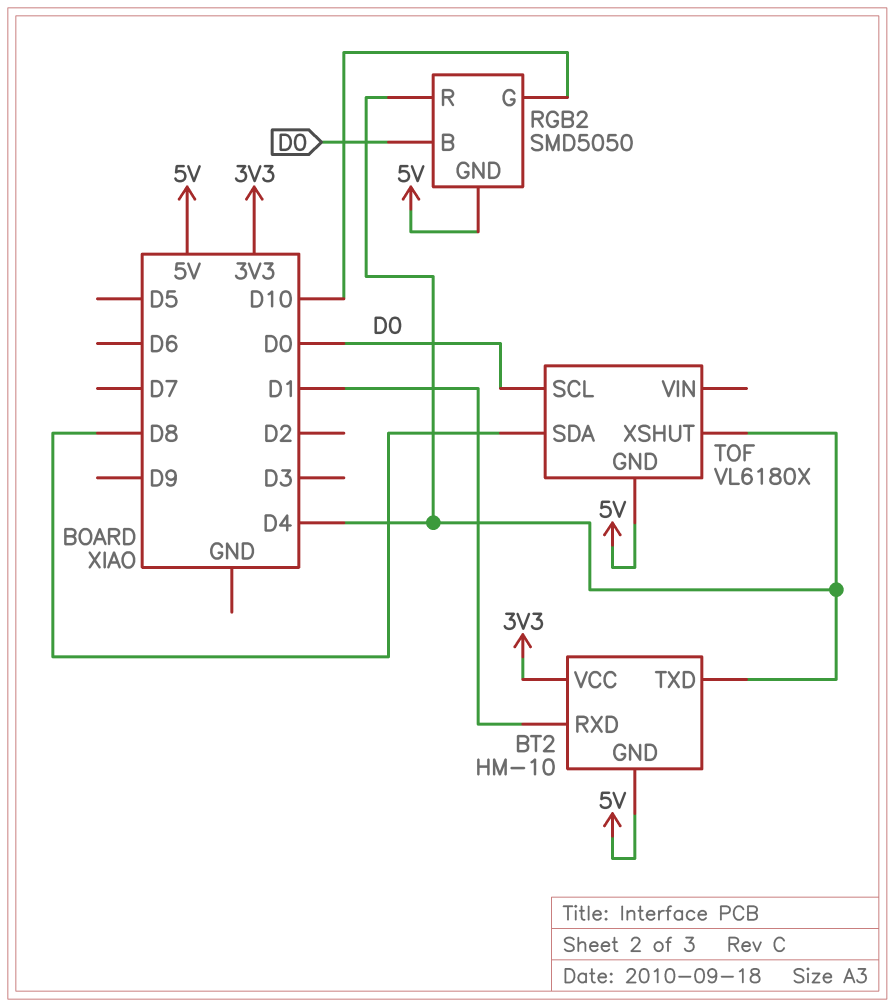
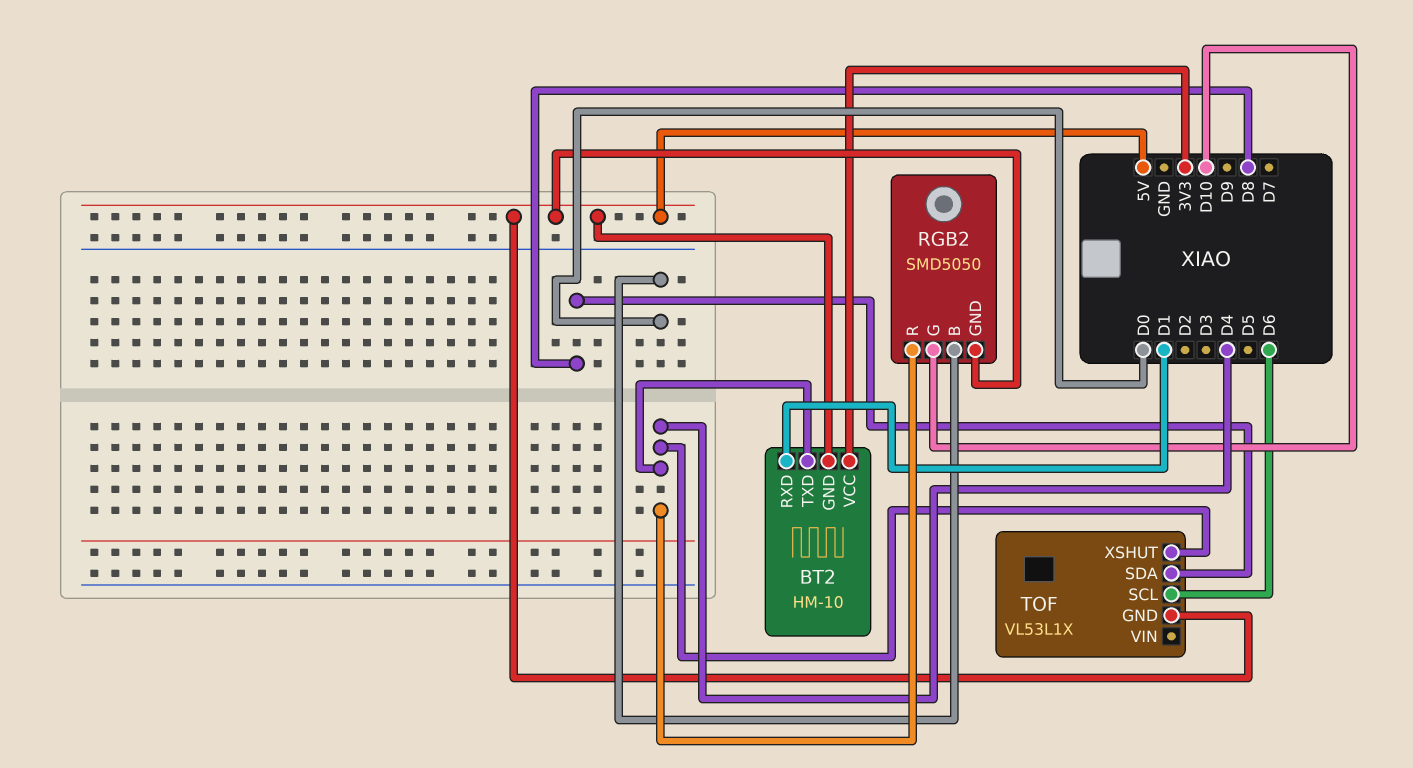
TOF: VL6180X -> VL53L1X
TOF pin SCL: D0 -> D6

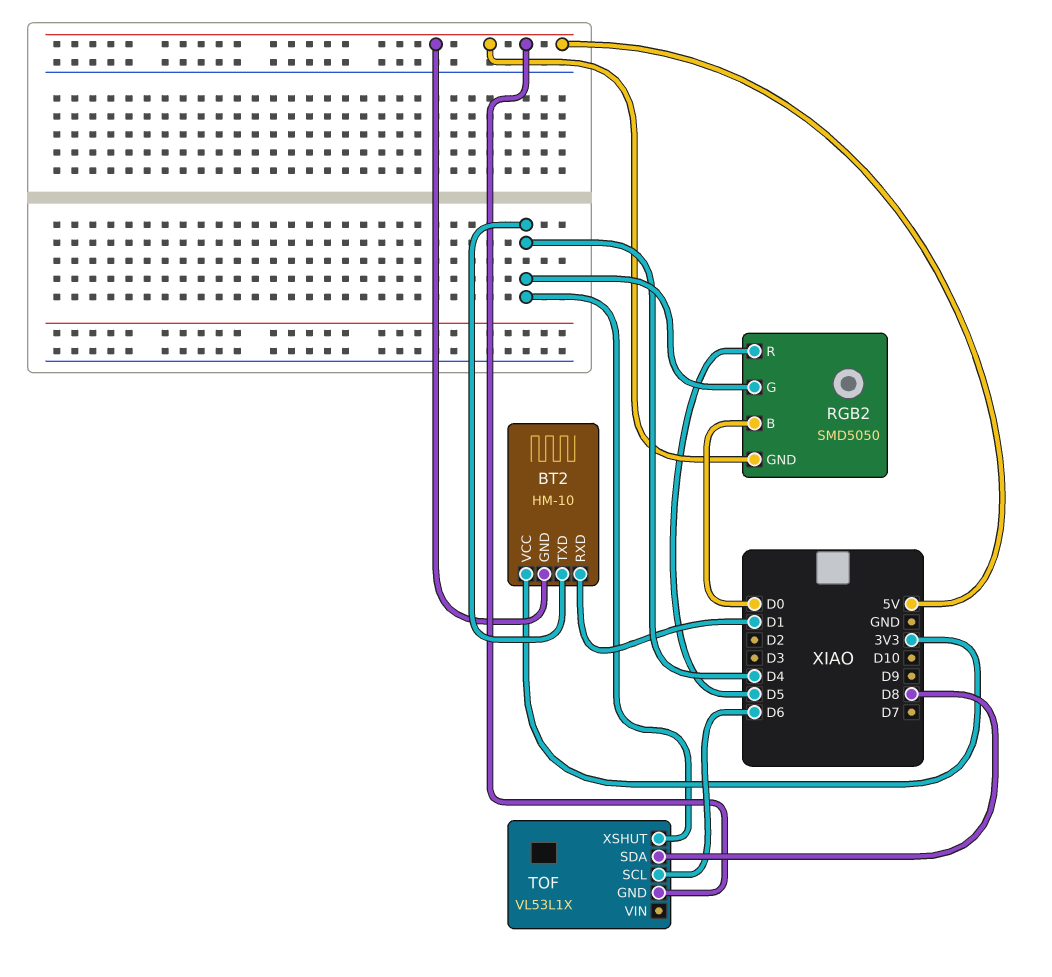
RGB2 pin G: D10 -> D4
RGB2 pin R: D4 -> D5

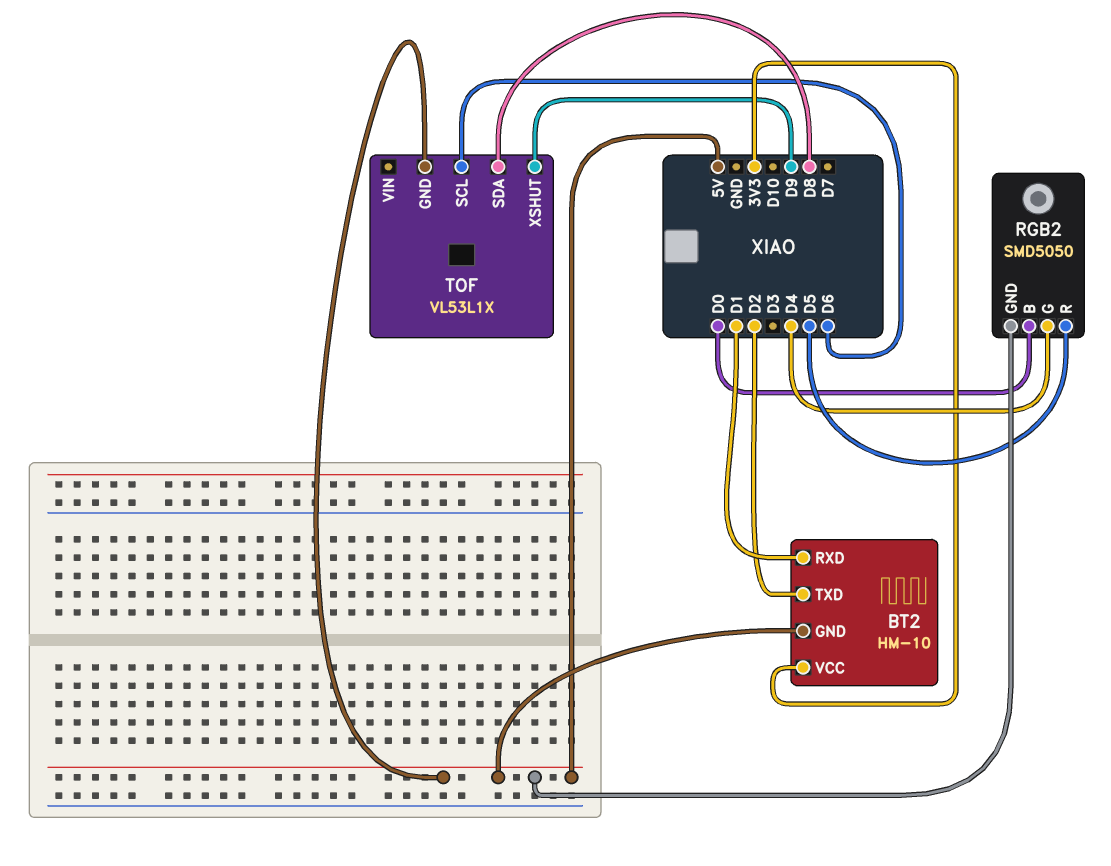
BT2 pin TXD: D4 -> D2
TOF pin XSHUT: D4 -> D9

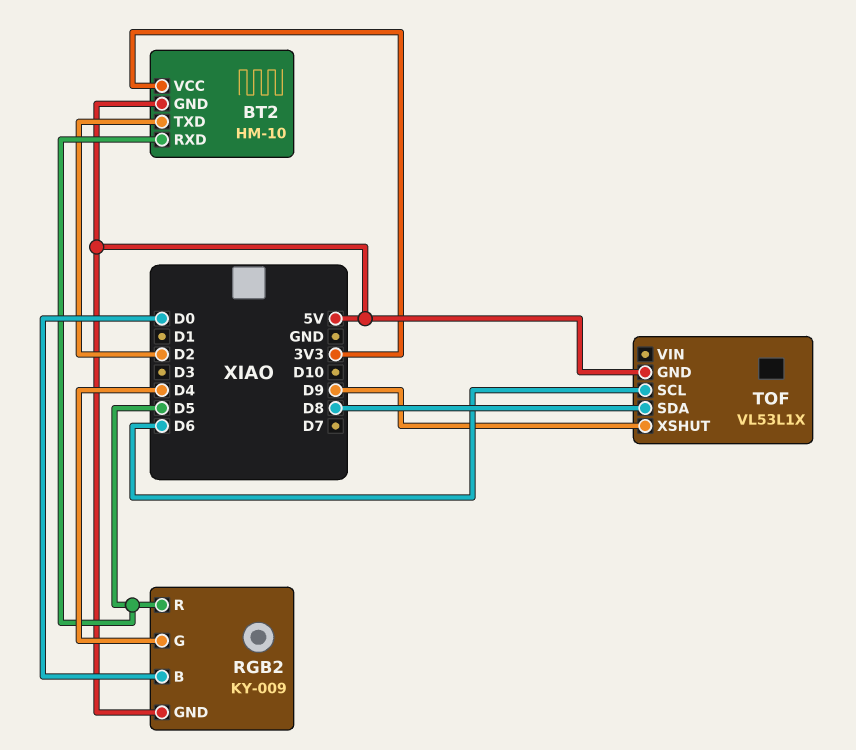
BT2 pin RXD: D1 -> D5
RGB2: SMD5050 -> KY-009

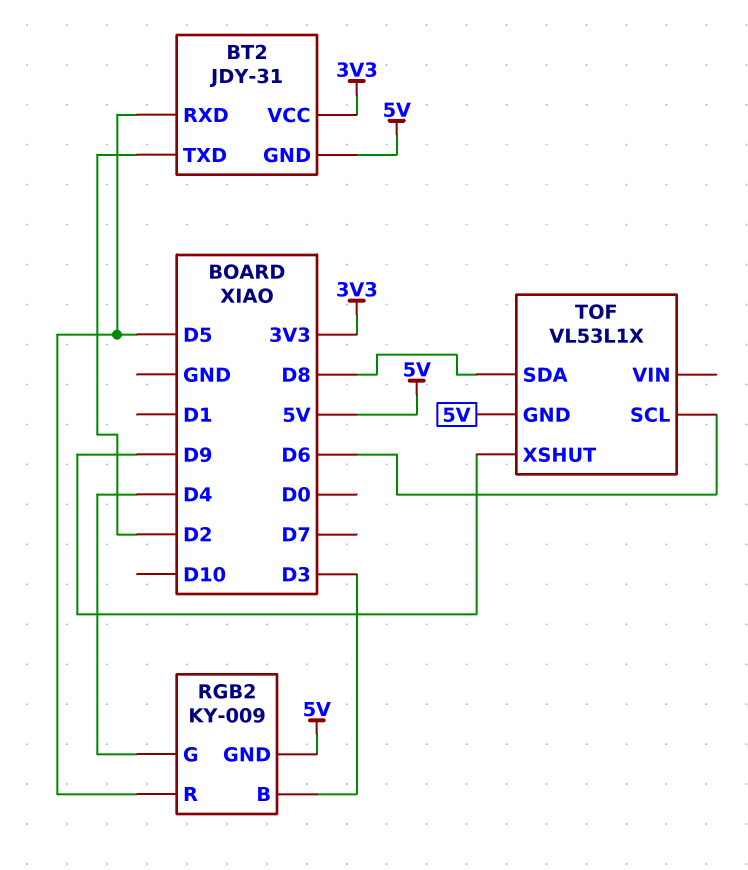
BT2: HM-10 -> JDY-31
RGB2 pin B: D0 -> D3

